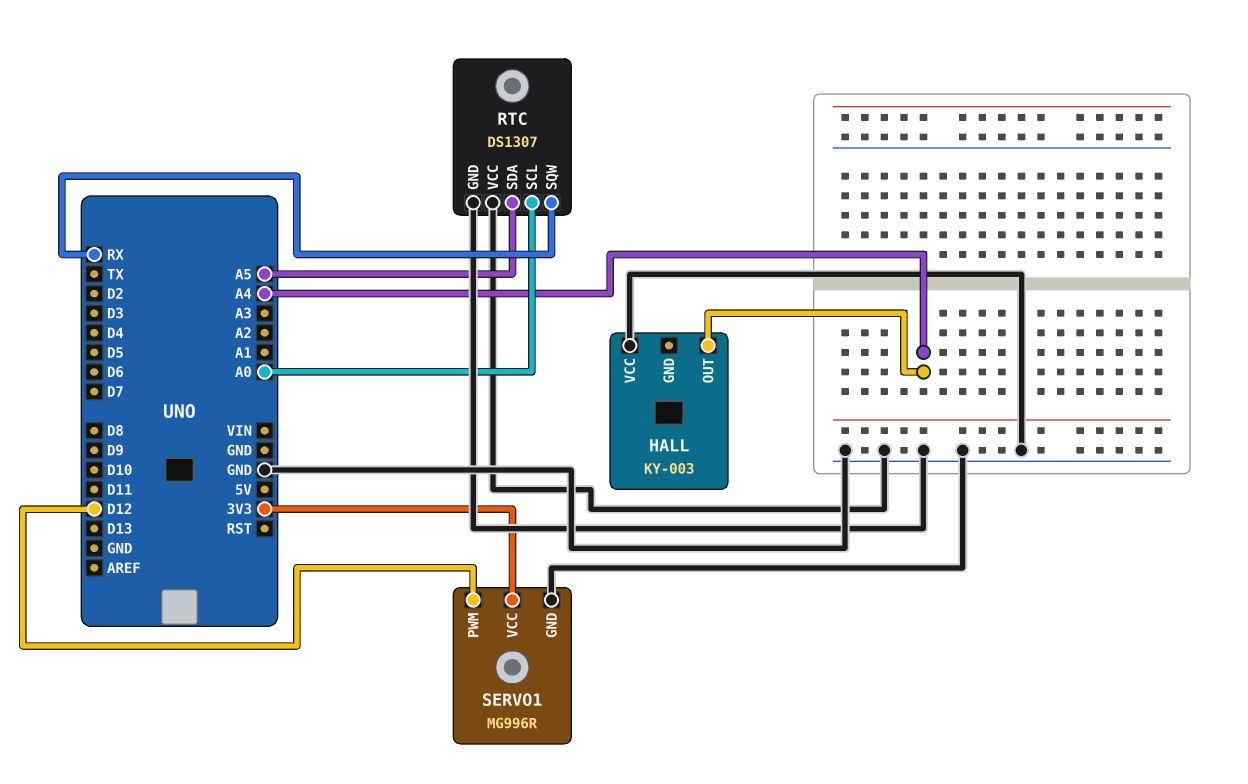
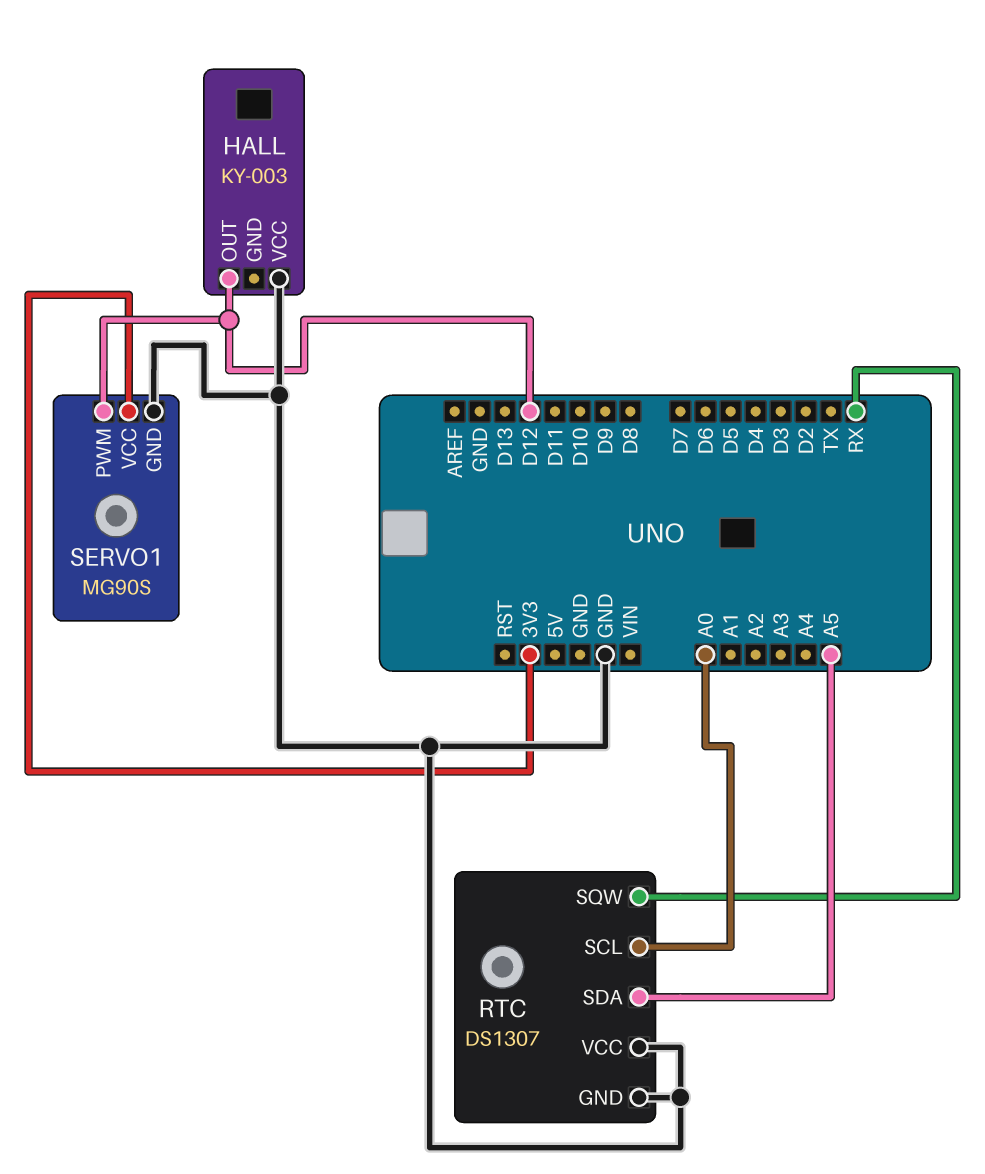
HALL pin OUT: A4 -> D12
SERVO1: MG996R -> MG90S

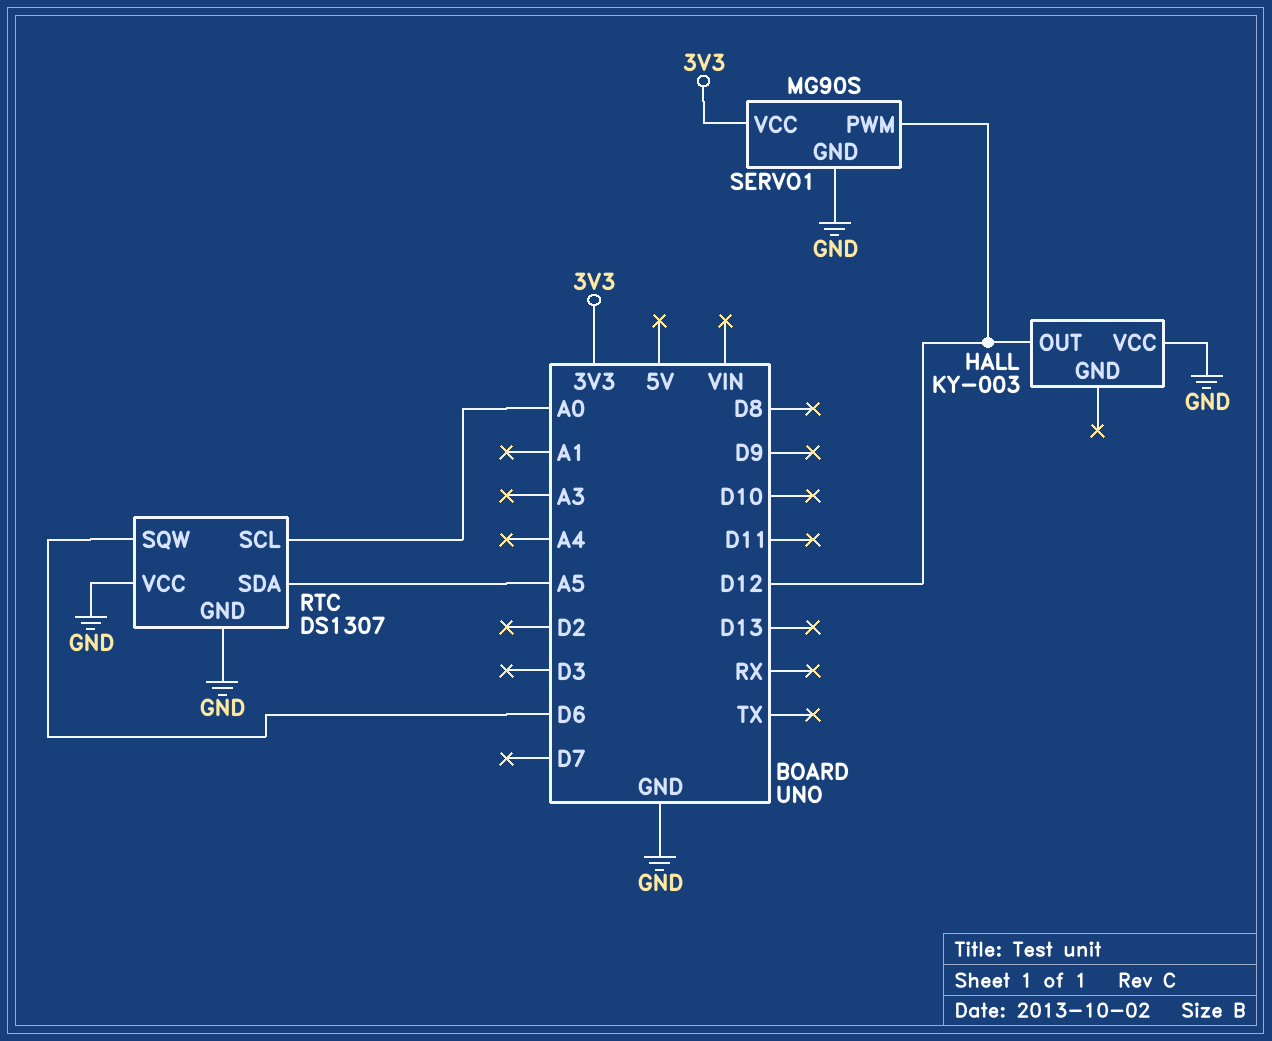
RTC pin SQW: RX -> D6

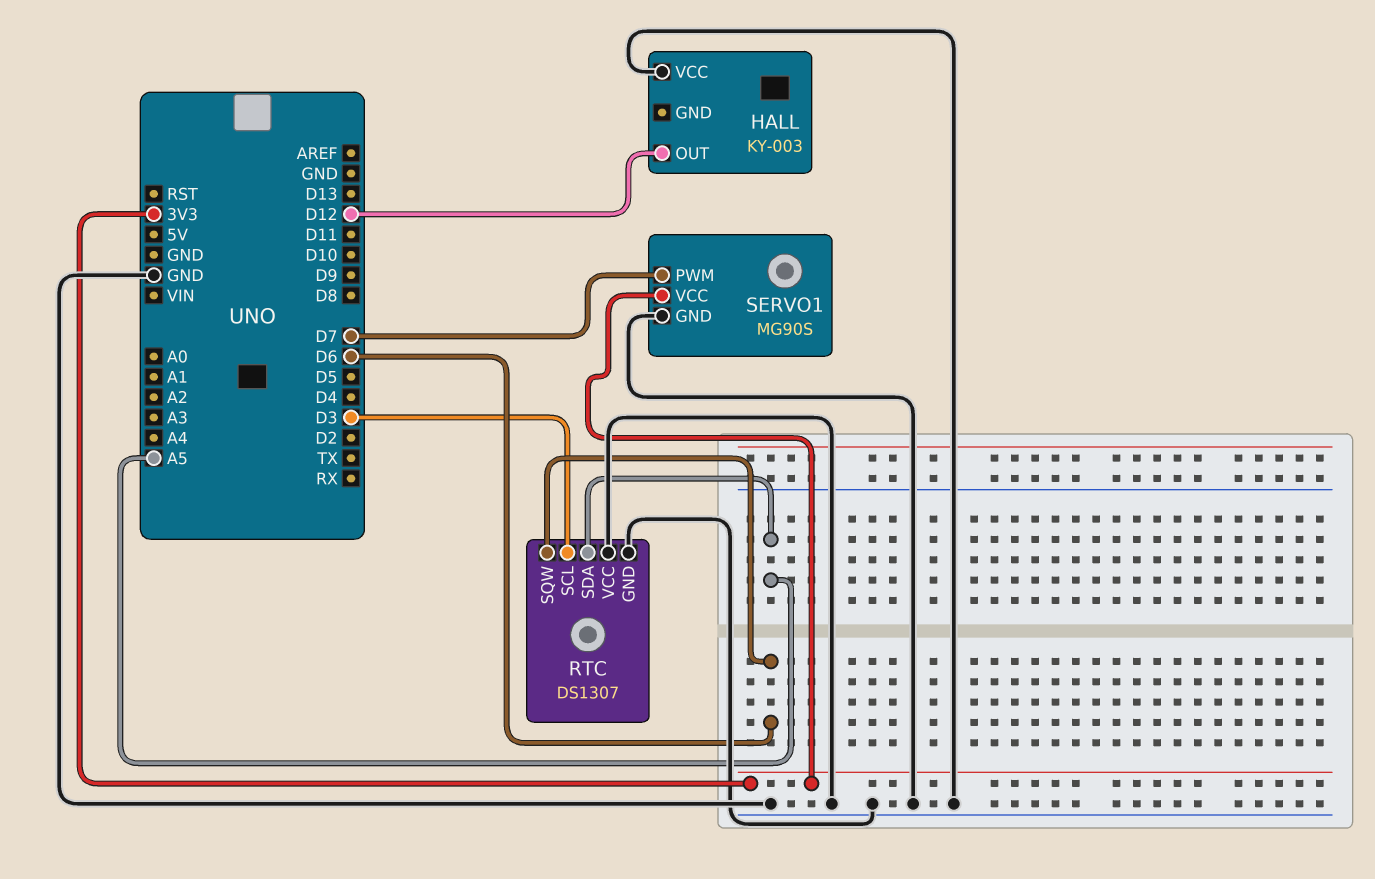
RTC pin SCL: A0 -> D3
SERVO1 pin PWM: D12 -> D7

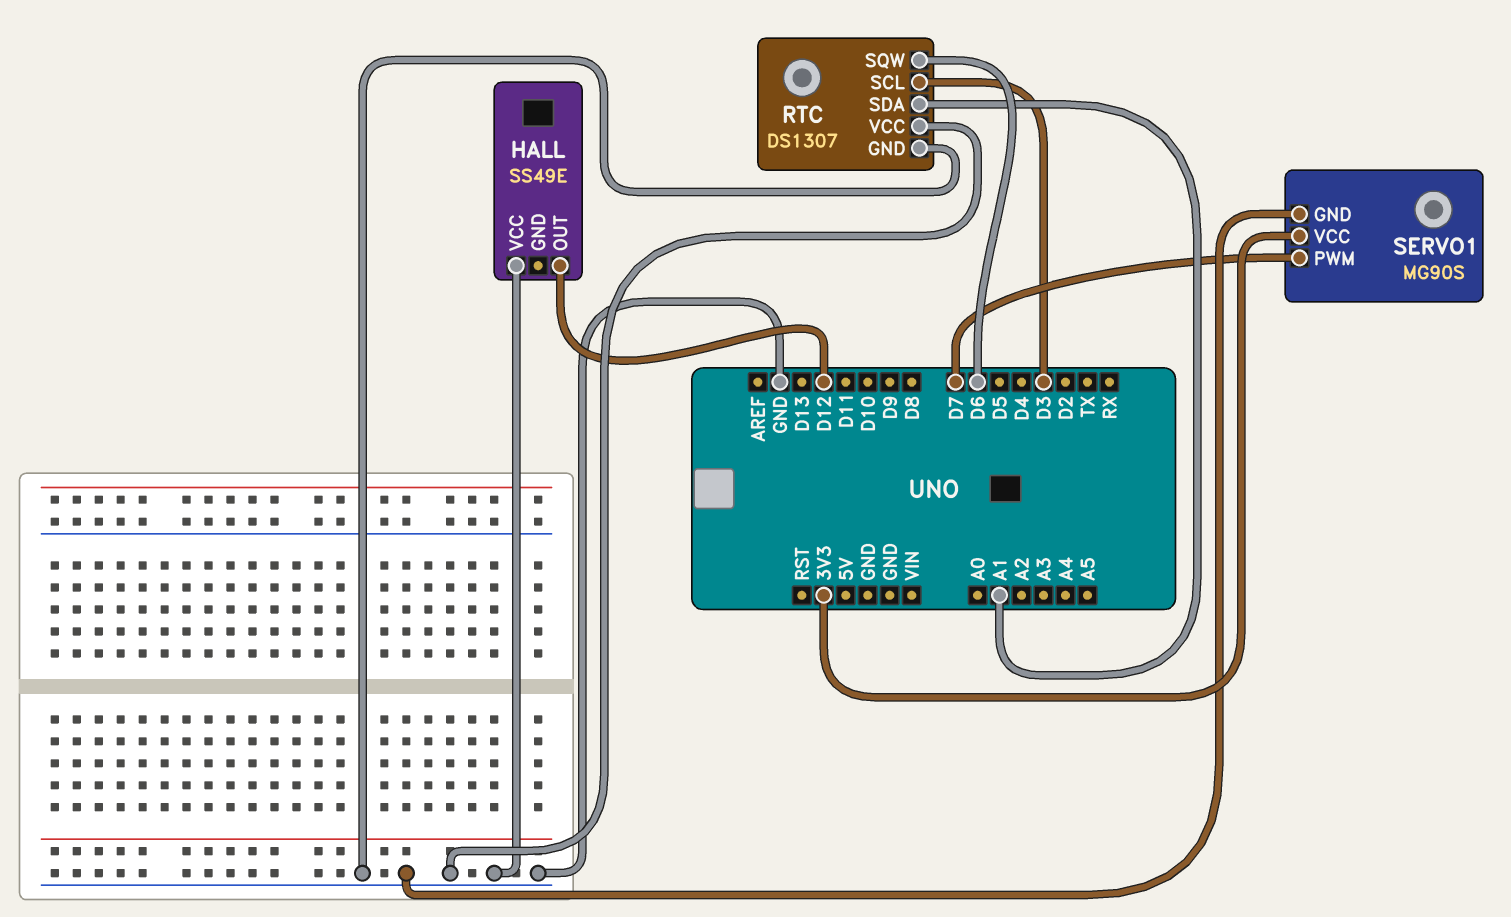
HALL: KY-003 -> SS49E
RTC pin SDA: A5 -> A1

